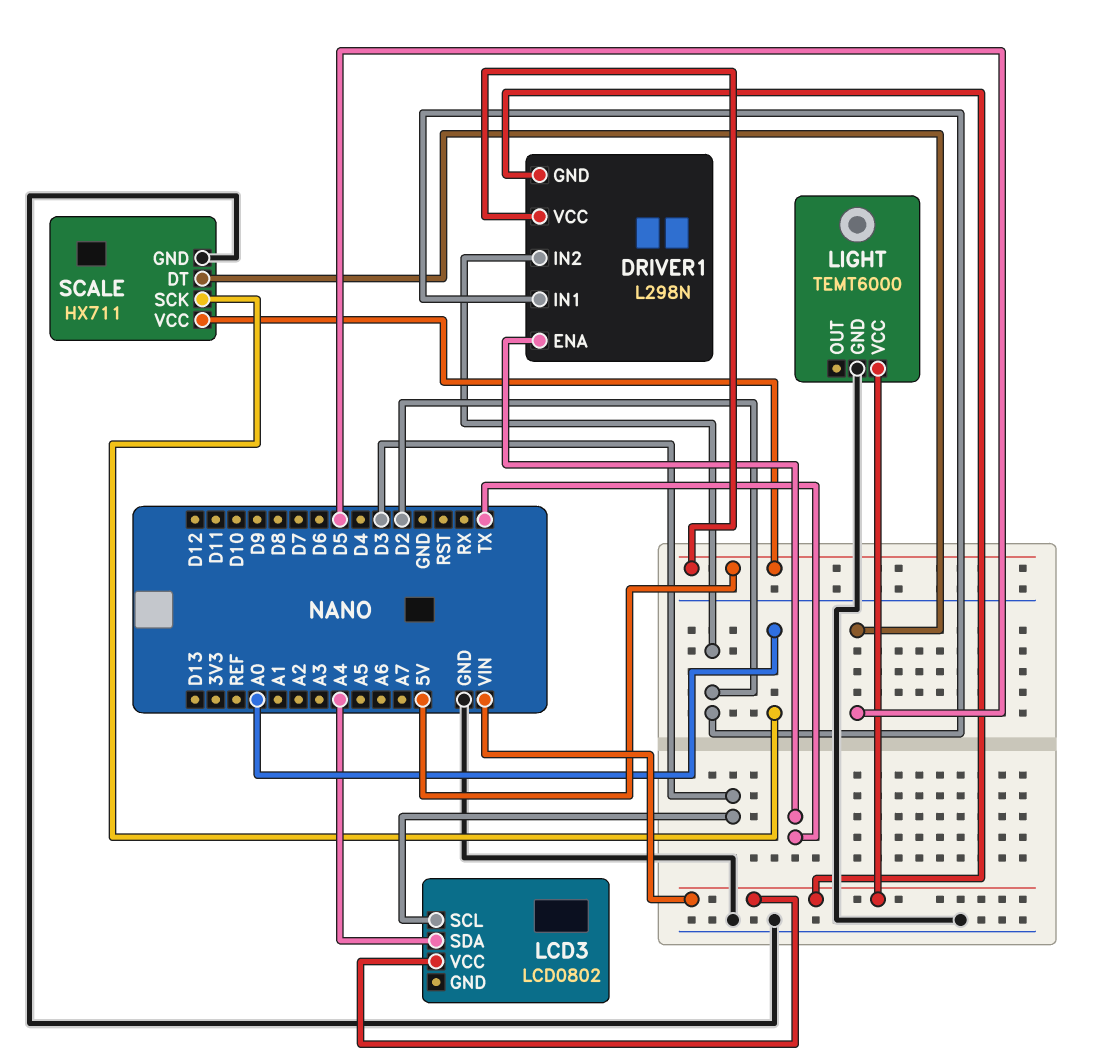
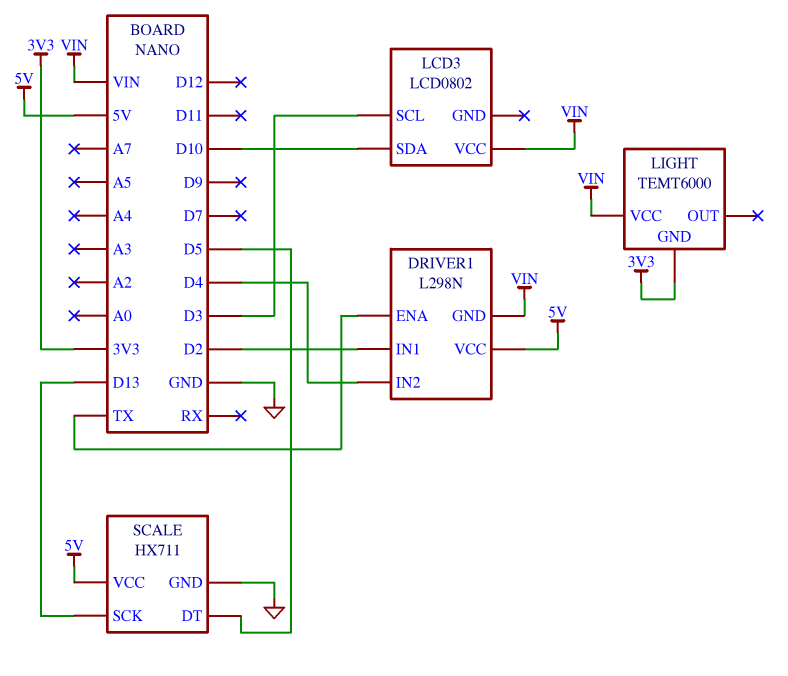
DRIVER1 pin IN2: D2 -> D4
LCD3 pin SDA: A4 -> D10
LIGHT pin GND: GND -> 3V3
SCALE pin SCK: A0 -> D13

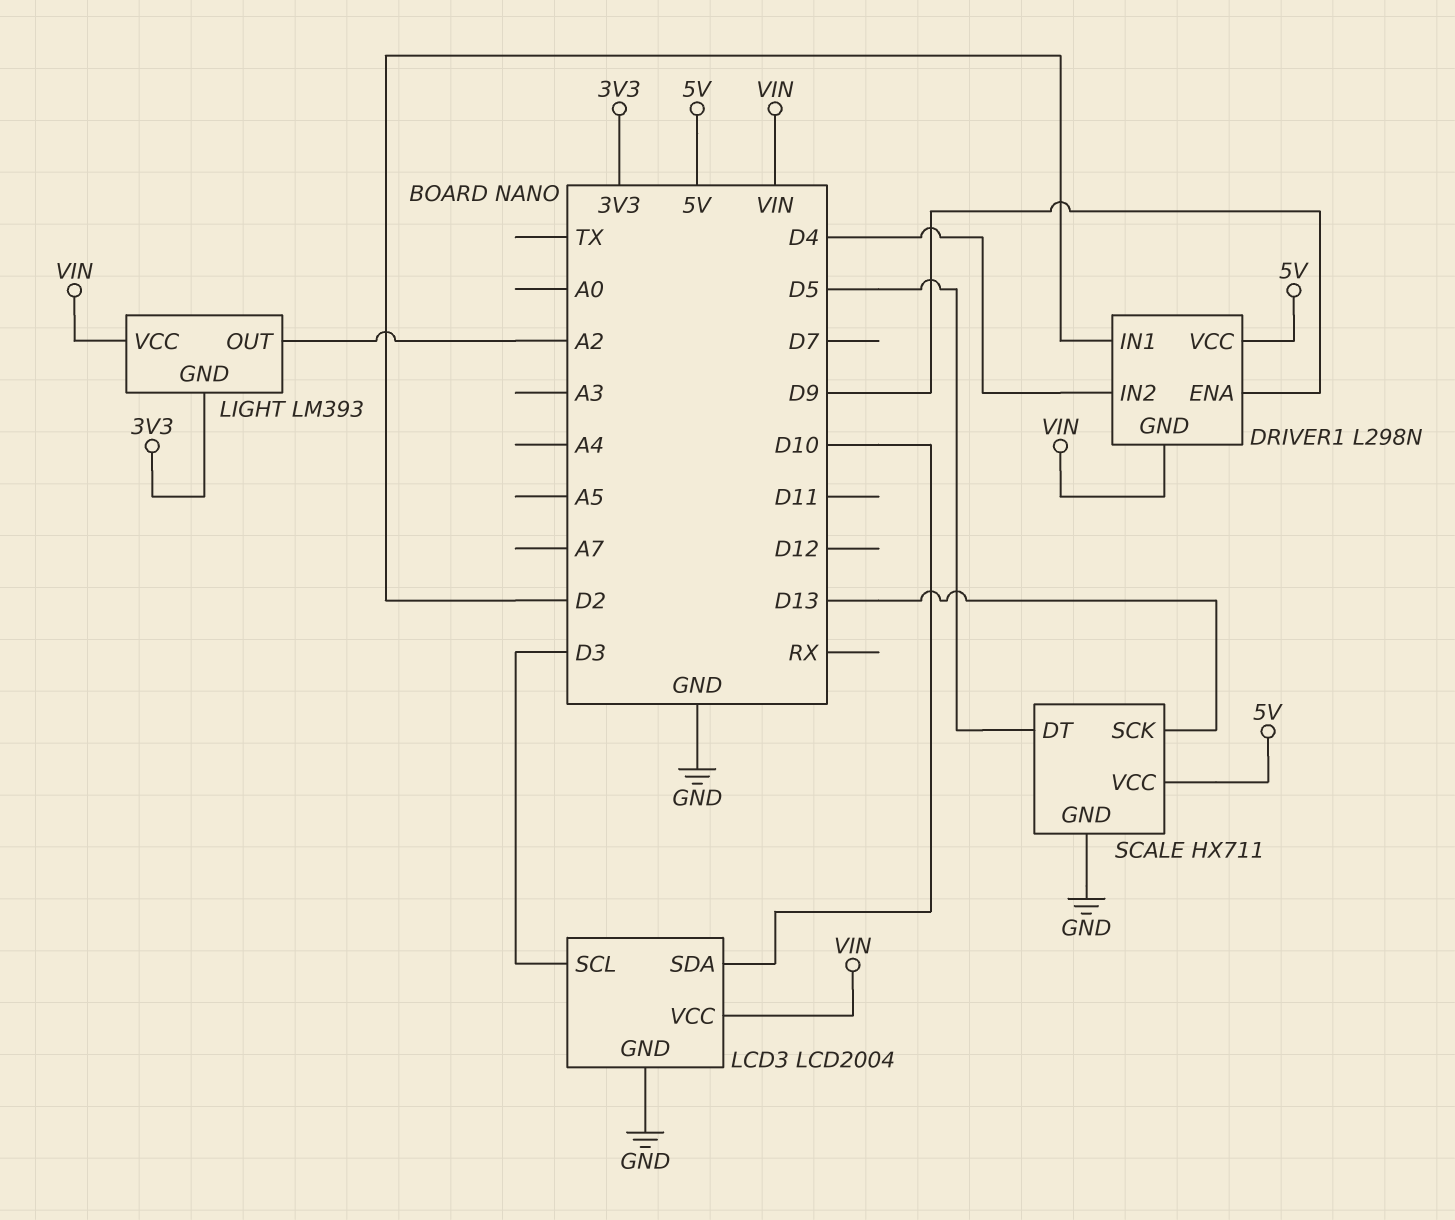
DRIVER1 pin ENA: TX -> D9
LCD3: LCD0802 -> LCD2004
LCD3 pin GND: none -> GND
LIGHT: TEMT6000 -> LM393
LIGHT pin OUT: none -> A2

